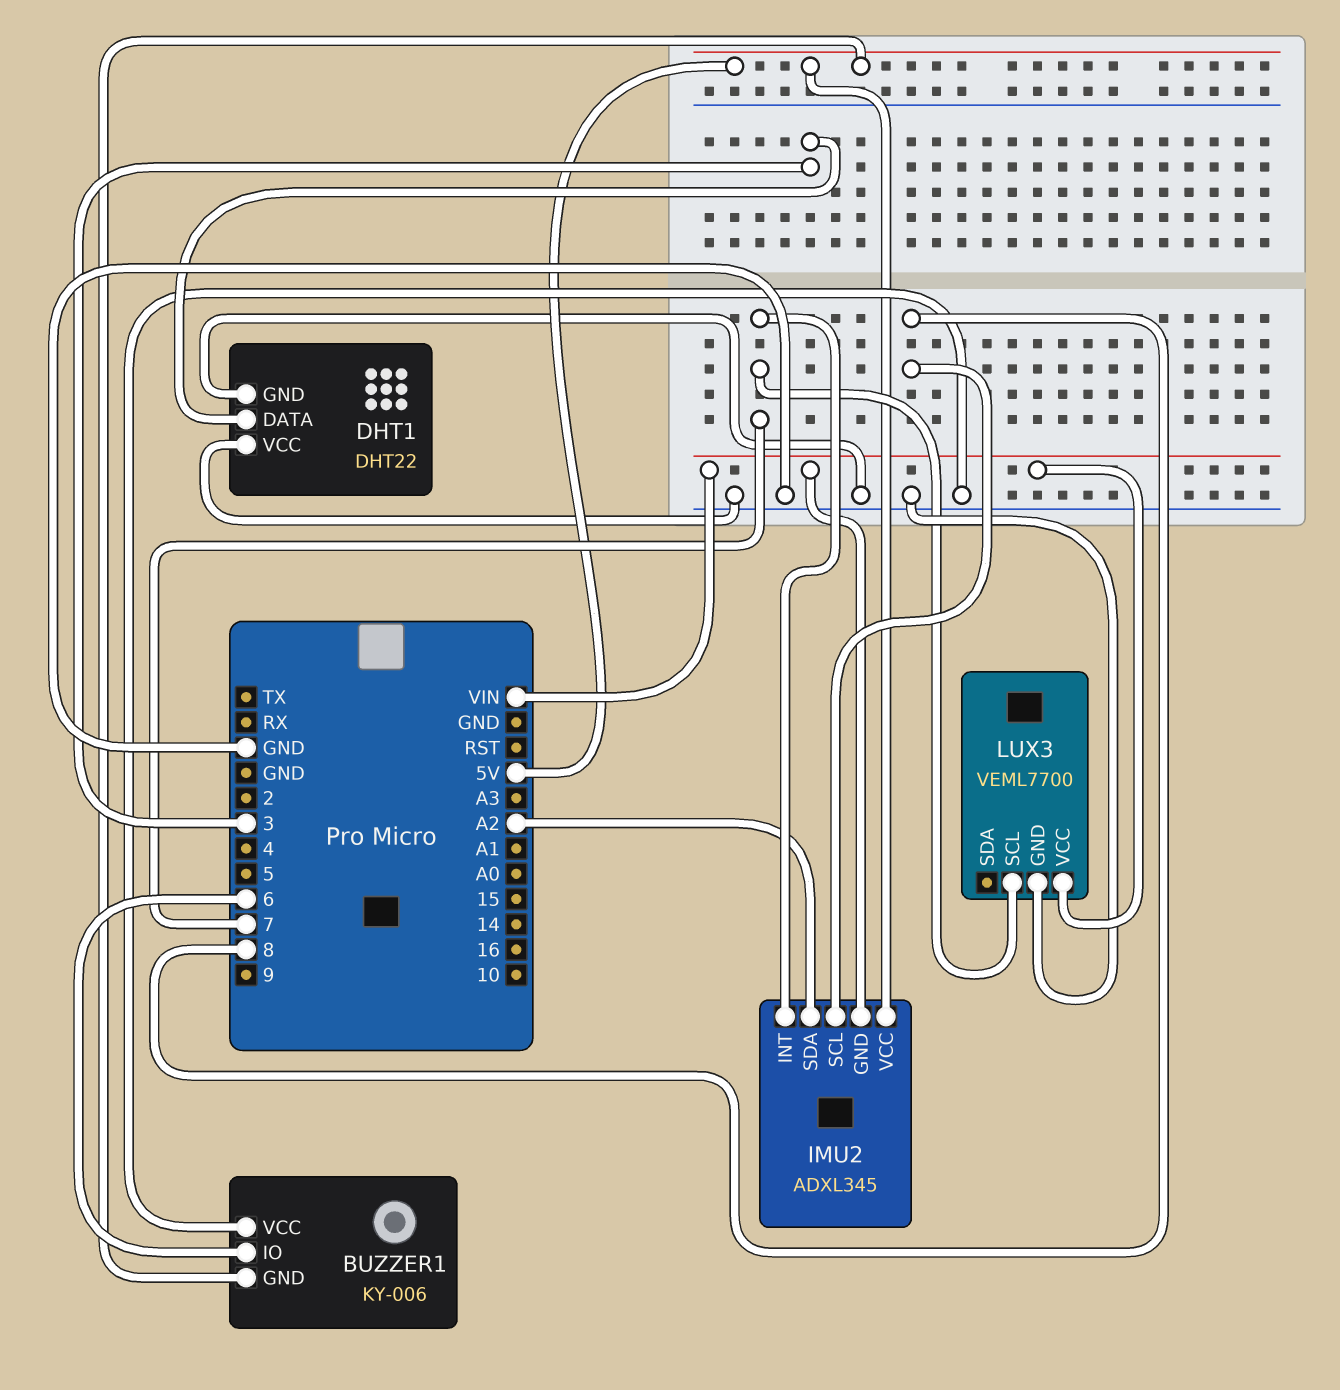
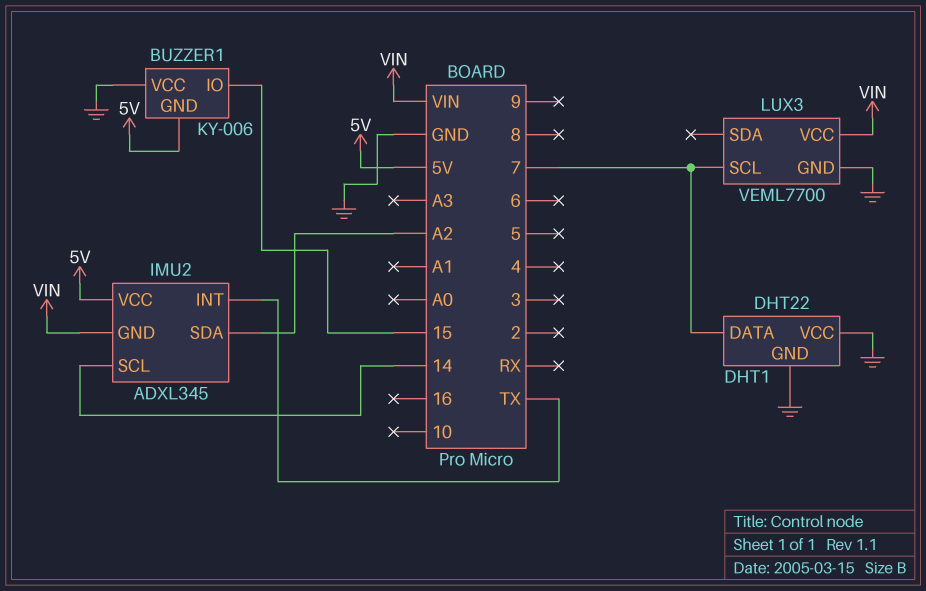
BUZZER1 pin IO: 6 -> 15
DHT1 pin DATA: 3 -> 7
IMU2 pin INT: 7 -> TX
IMU2 pin SCL: 8 -> 14

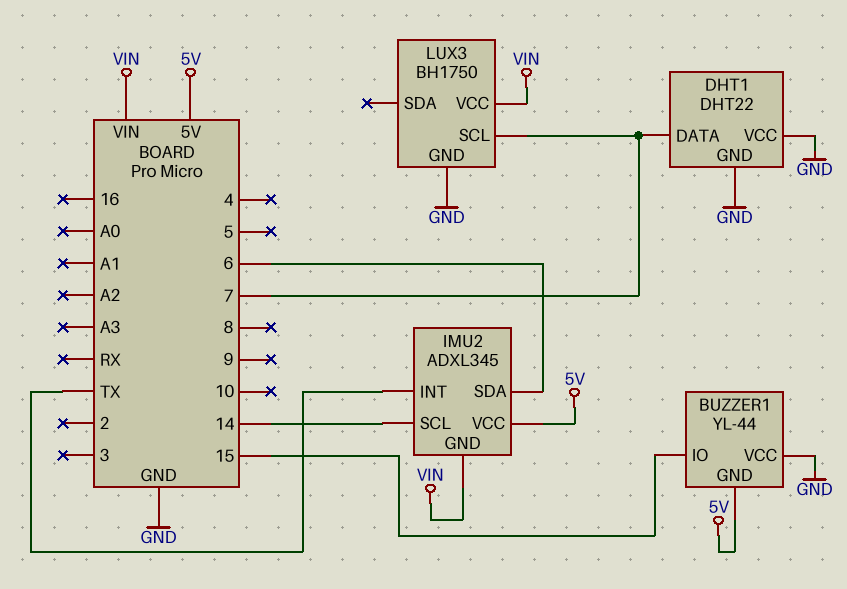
BUZZER1: KY-006 -> YL-44
IMU2 pin SDA: A2 -> 6
LUX3: VEML7700 -> BH1750

